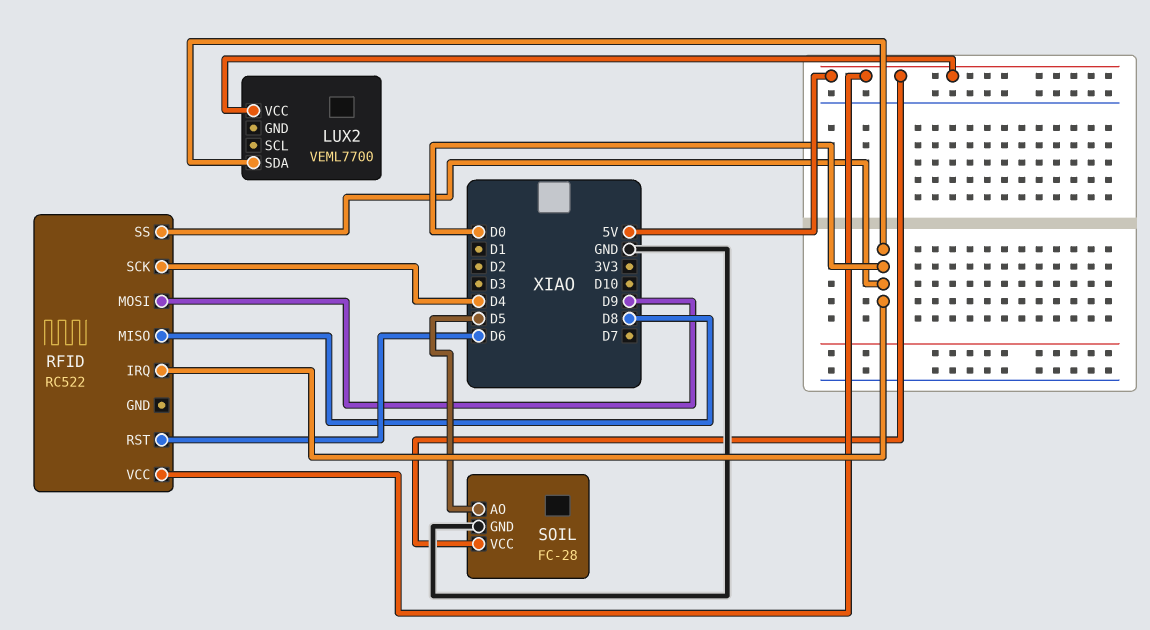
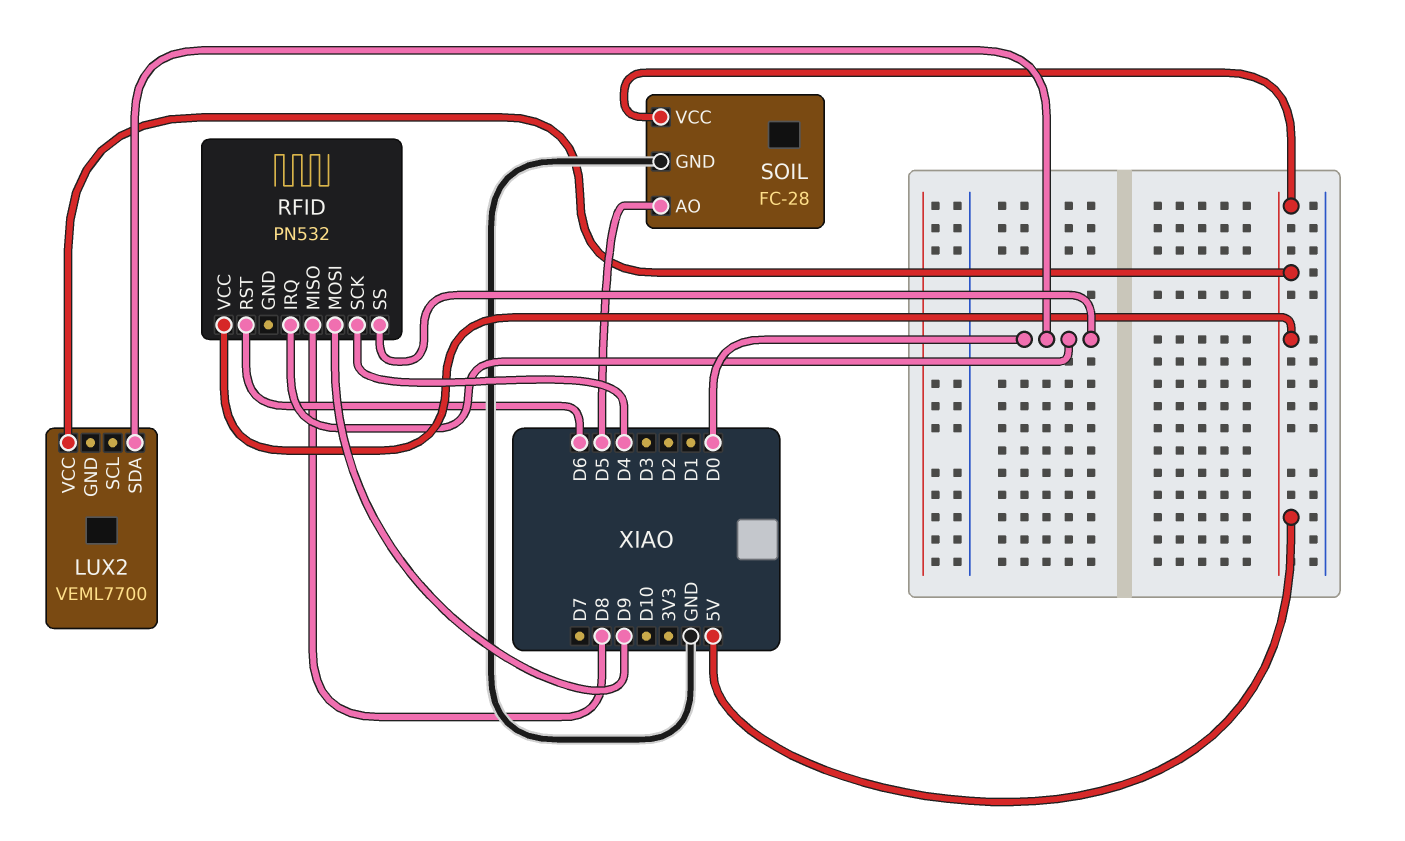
RFID: RC522 -> PN532

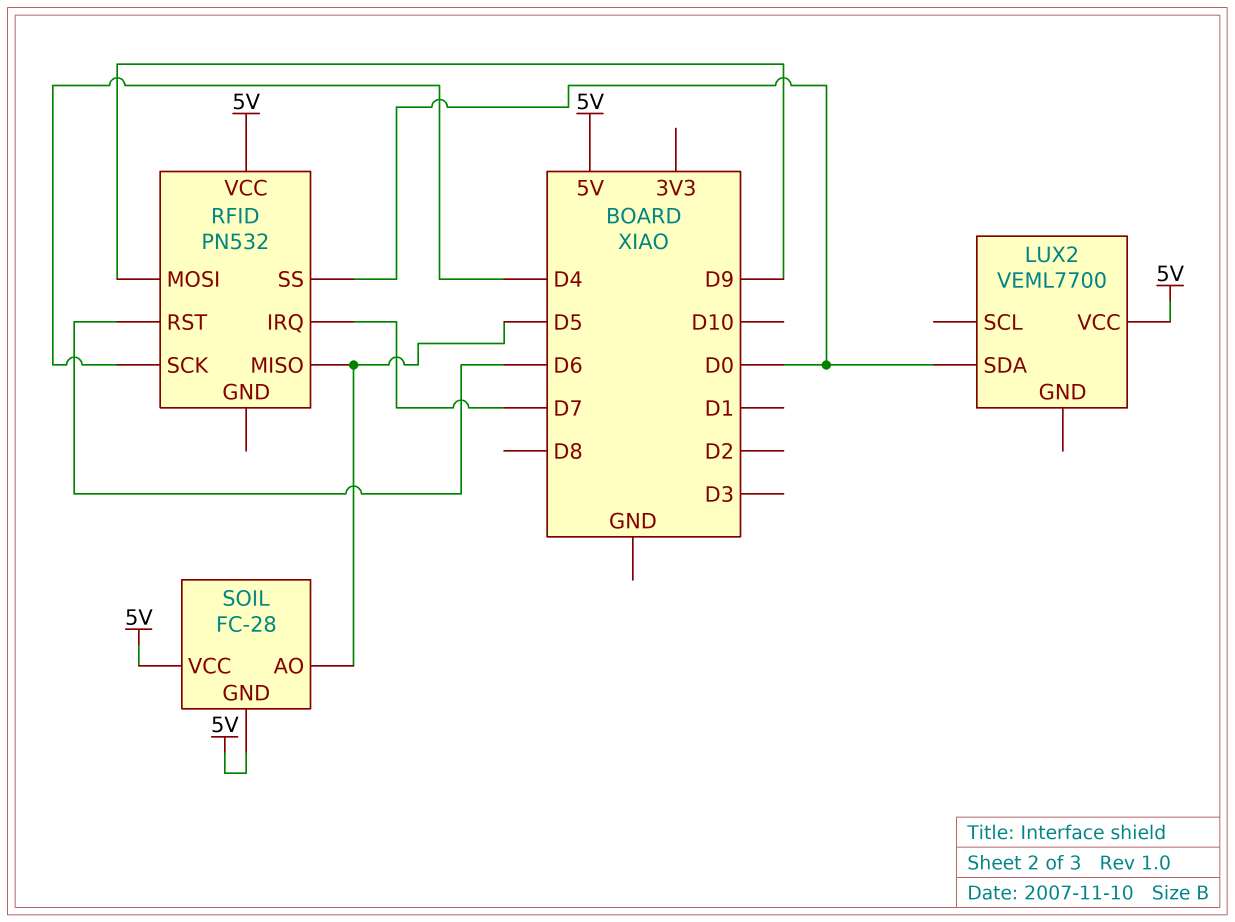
RFID pin IRQ: D0 -> D7
RFID pin MISO: D8 -> D5
SOIL pin GND: GND -> 5V

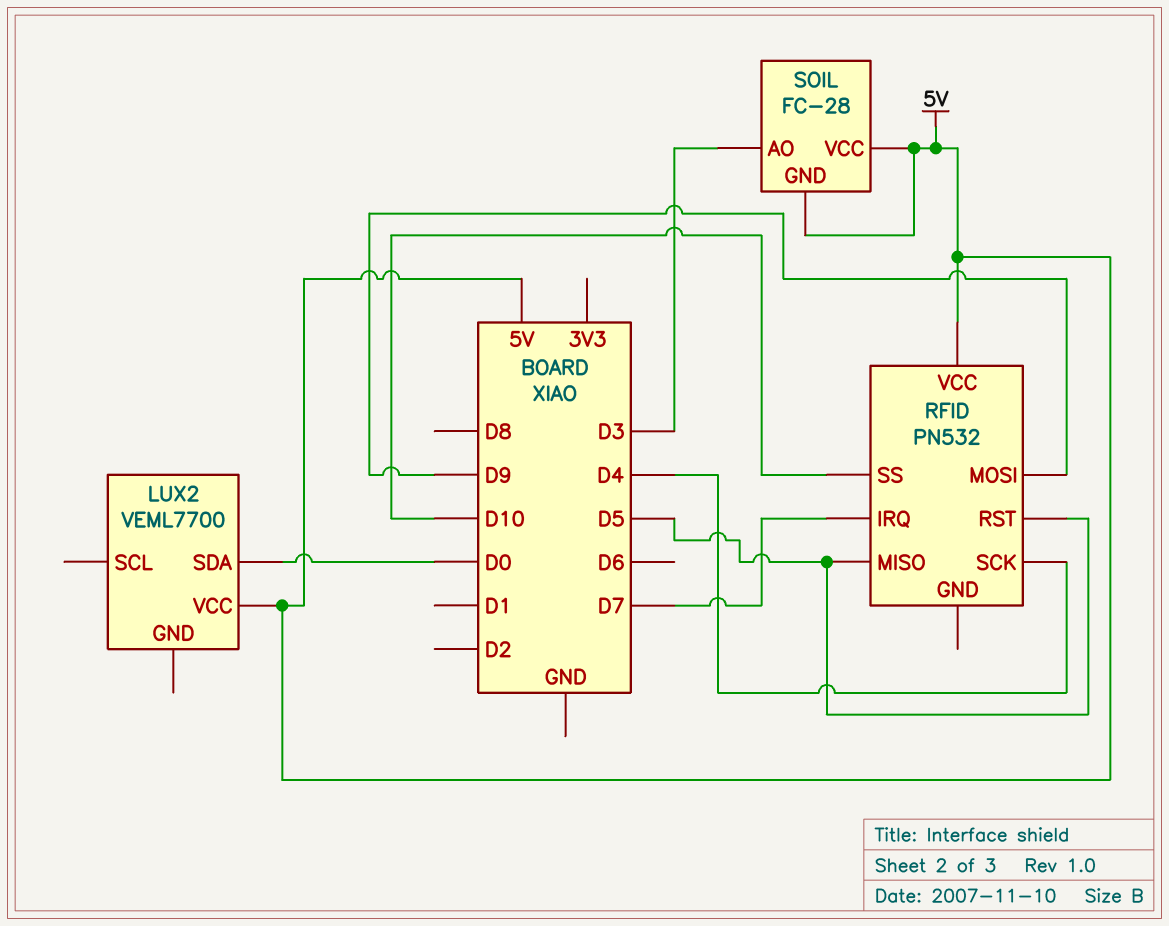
RFID pin RST: D6 -> D5
RFID pin SS: D0 -> D10
SOIL pin AO: D5 -> D3

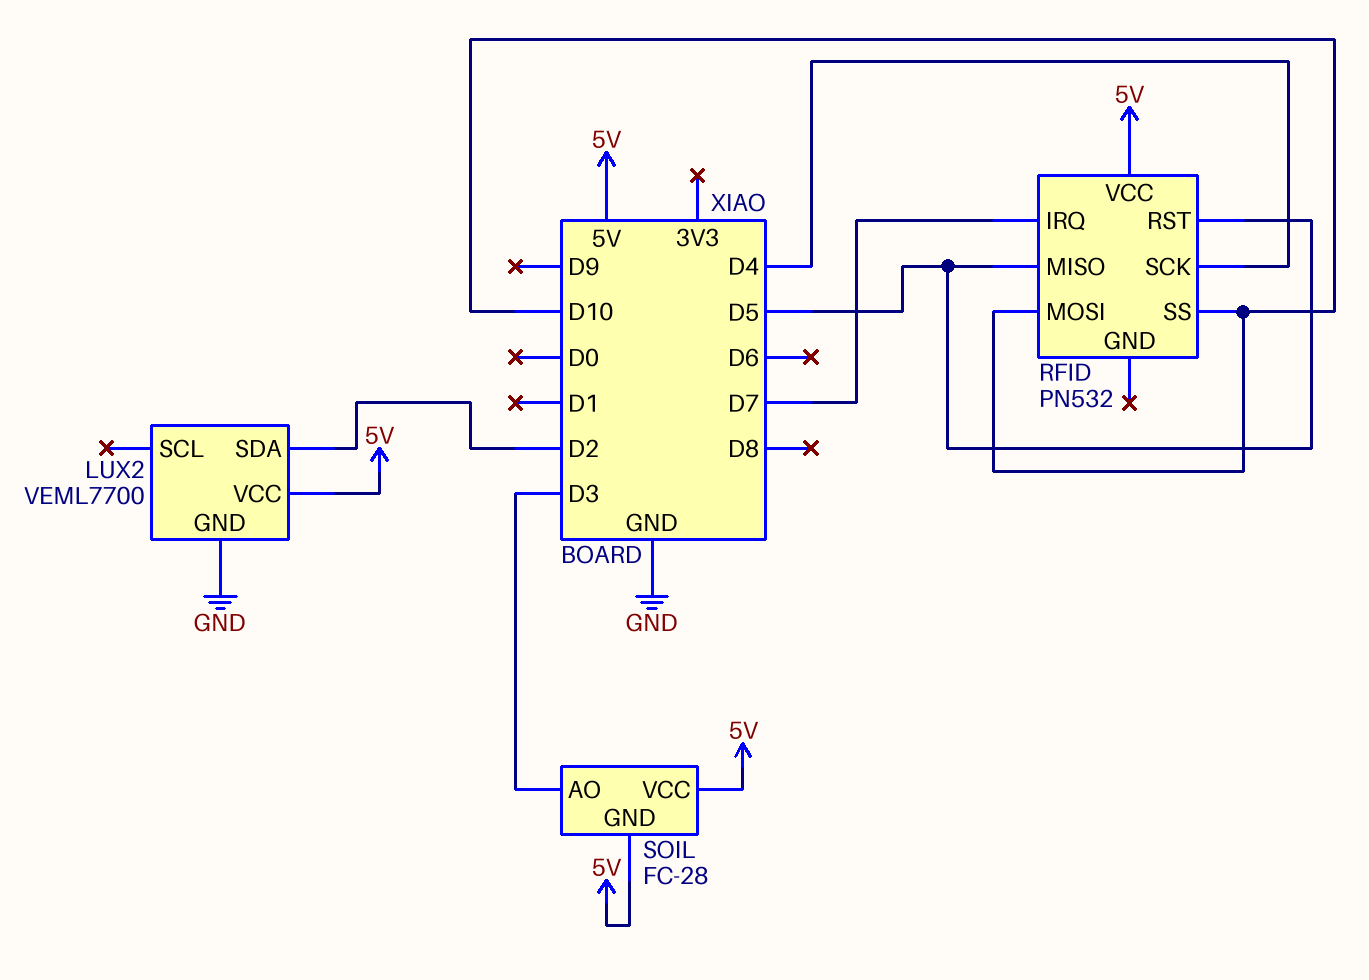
LUX2 pin GND: none -> GND
LUX2 pin SDA: D0 -> D2
RFID pin MOSI: D9 -> D10

